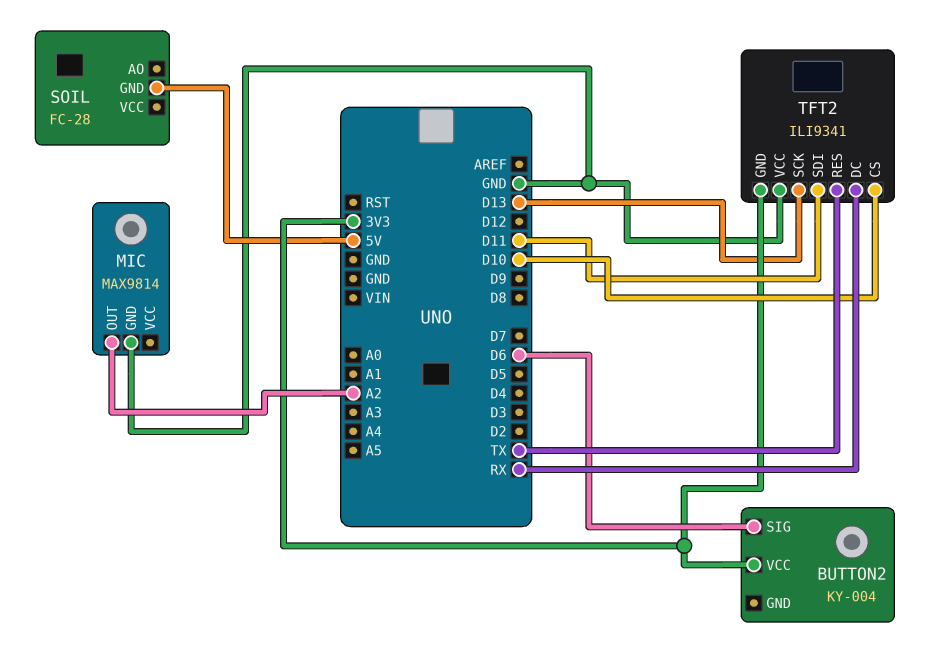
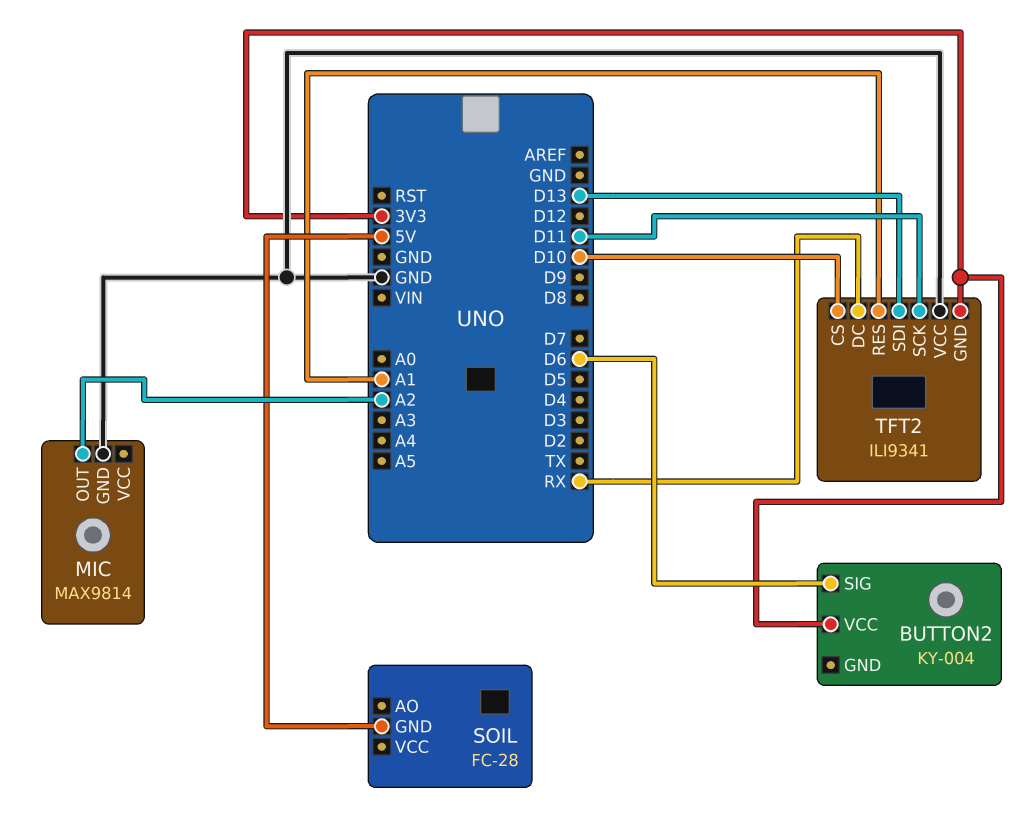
TFT2 pin RES: TX -> A1
TFT2 pin SCK: D13 -> D11
TFT2 pin SDI: D11 -> D13

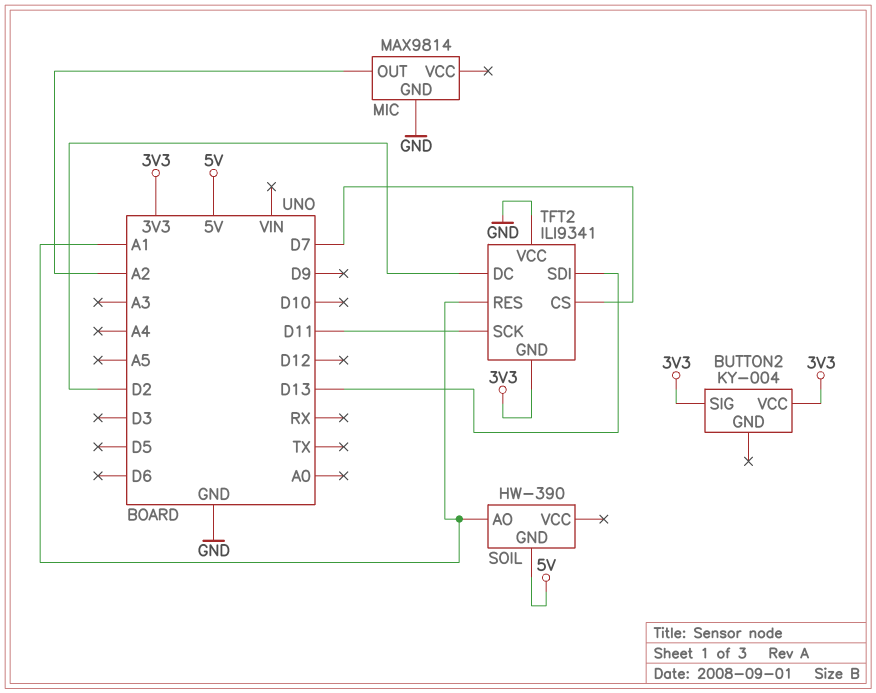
BUTTON2 pin SIG: D6 -> 3V3
SOIL: FC-28 -> HW-390
SOIL pin AO: none -> A1
TFT2 pin CS: D10 -> D7
TFT2 pin DC: RX -> D2

